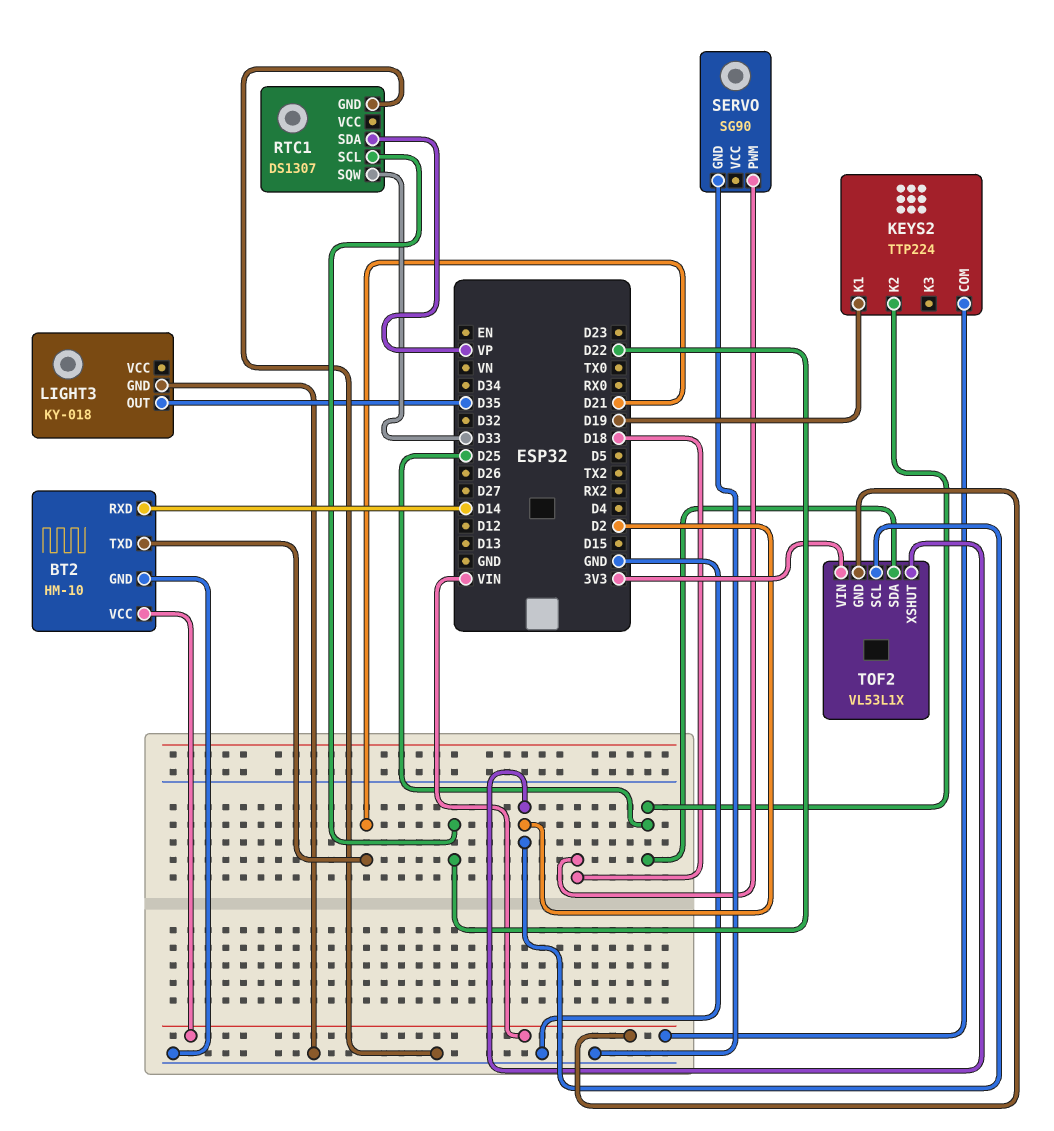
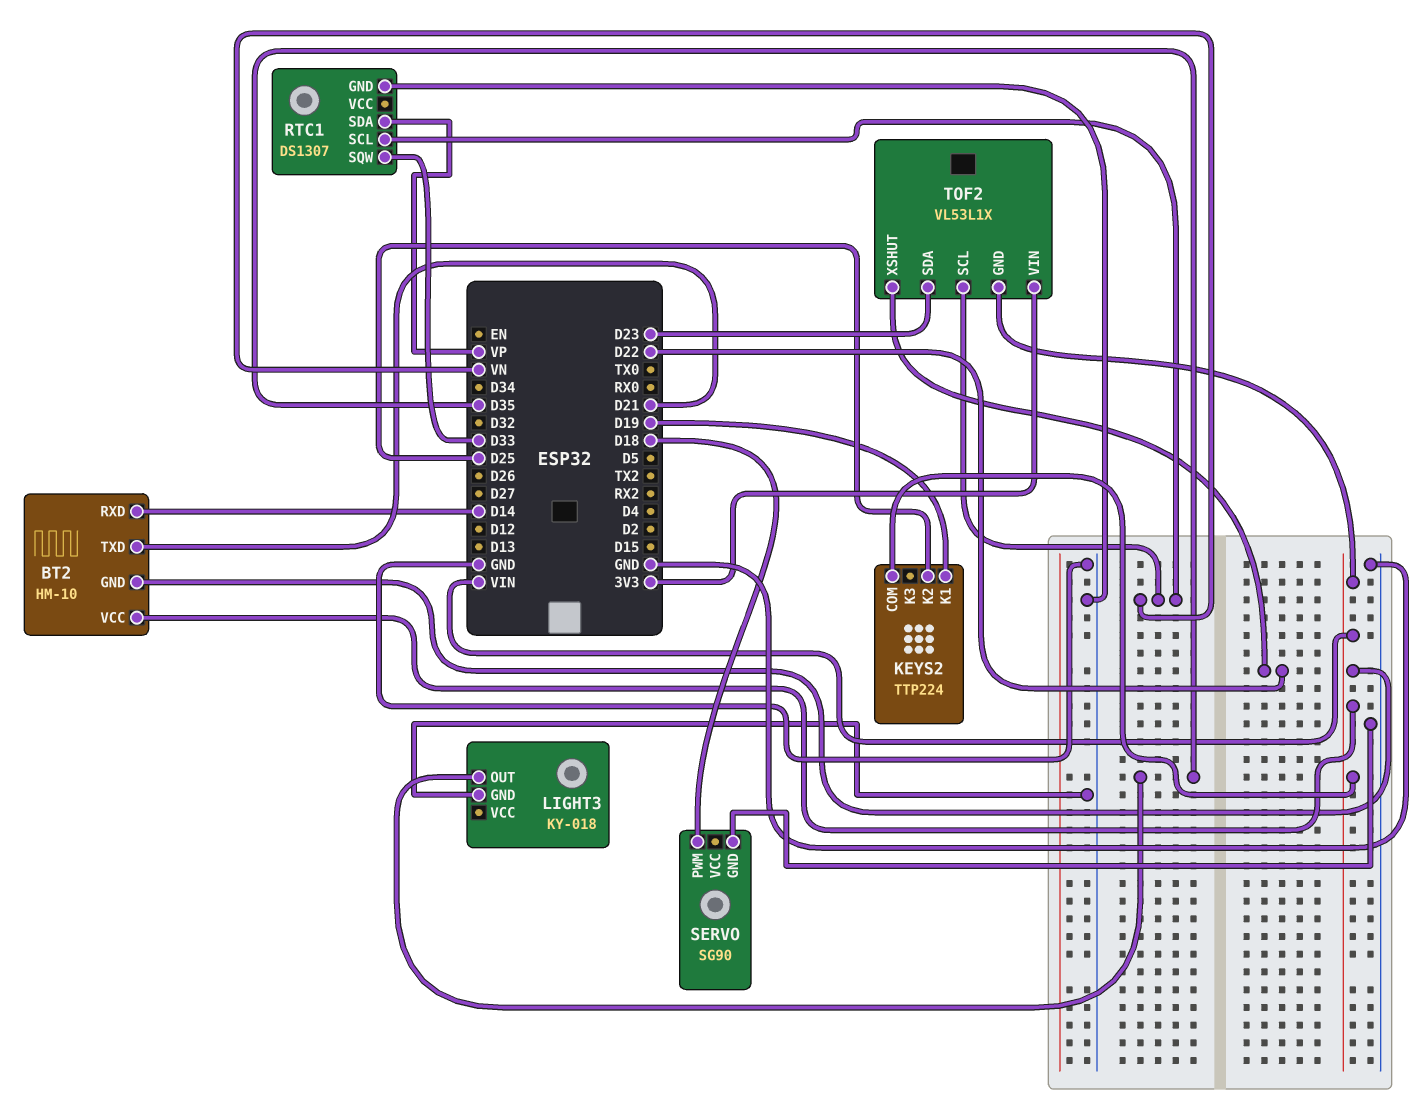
BT2 pin GND: GND -> VIN
RTC1 pin SCL: D22 -> VN
TOF2 pin SCL: D2 -> VN
TOF2 pin SDA: D25 -> D23
TOF2 pin XSHUT: D2 -> D22

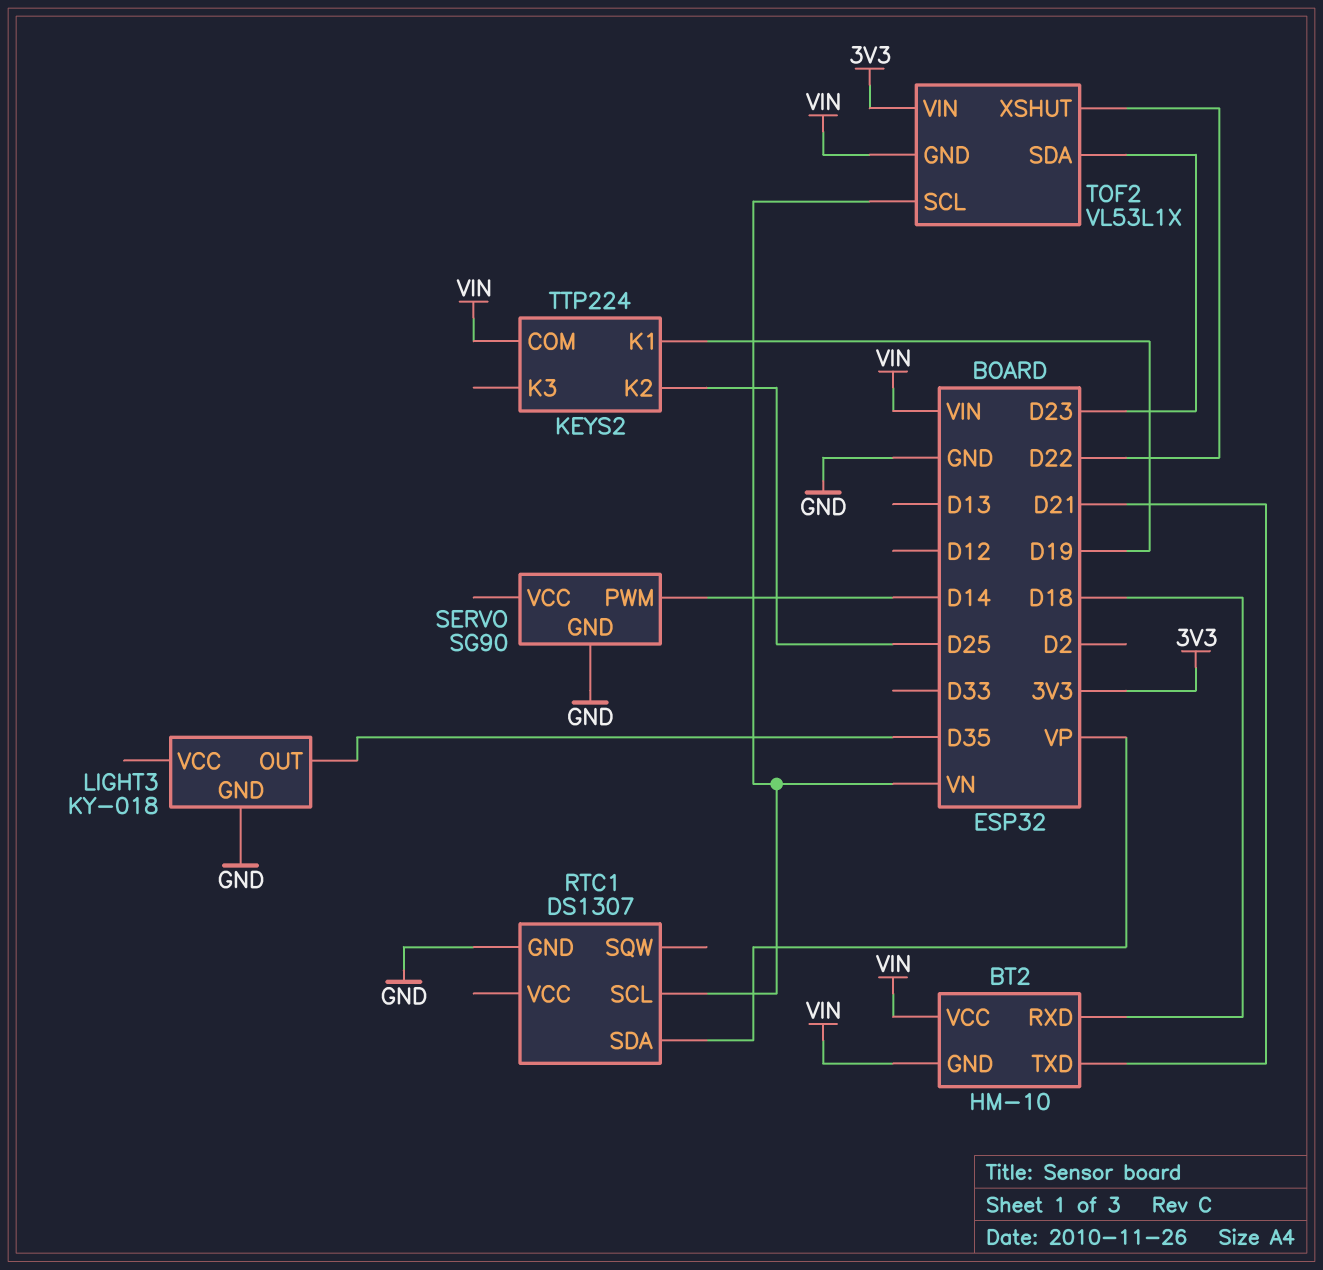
BT2 pin RXD: D14 -> D18
RTC1 pin SQW: D33 -> none
SERVO pin PWM: D18 -> D14

